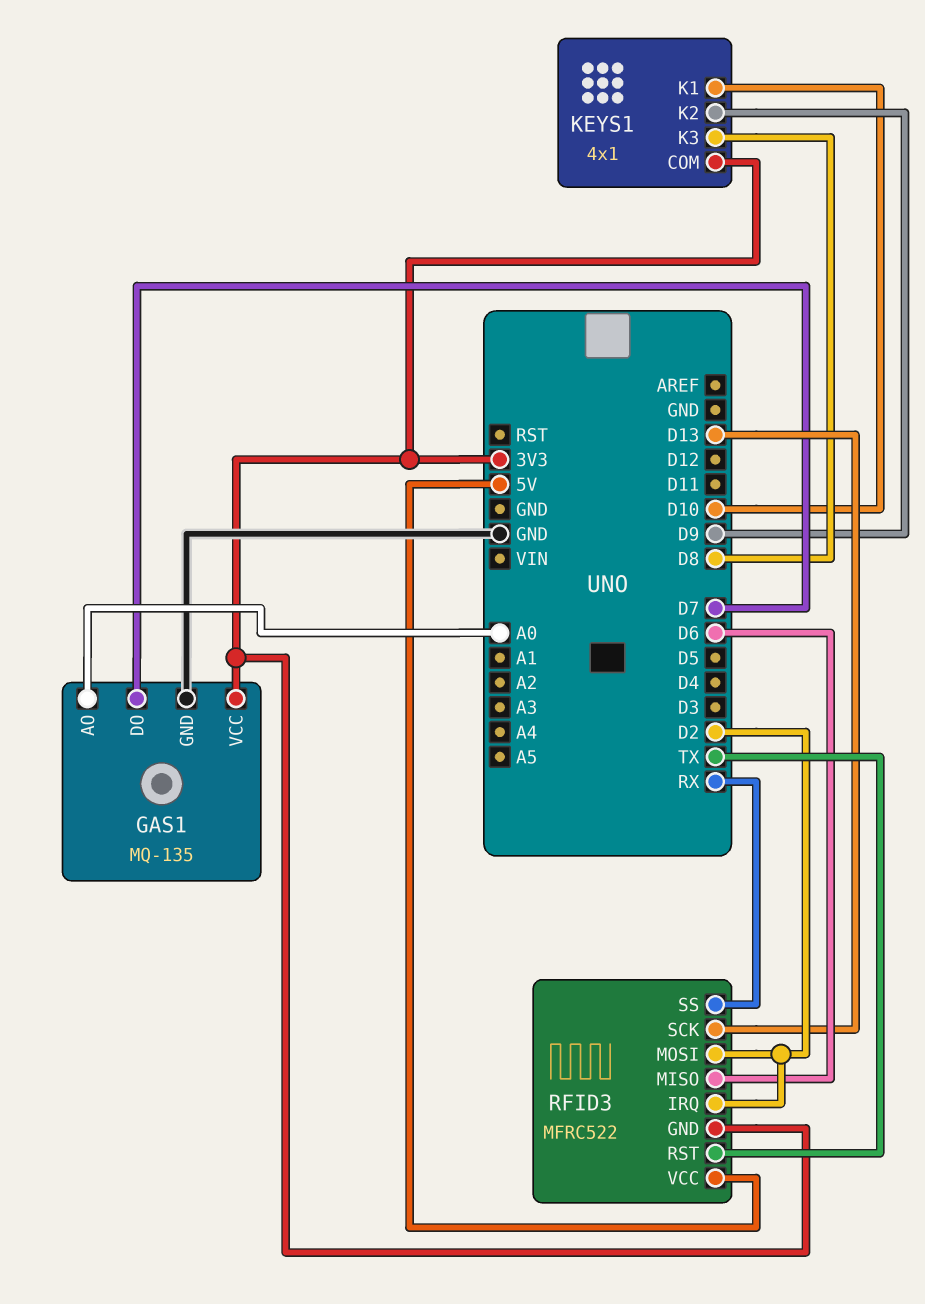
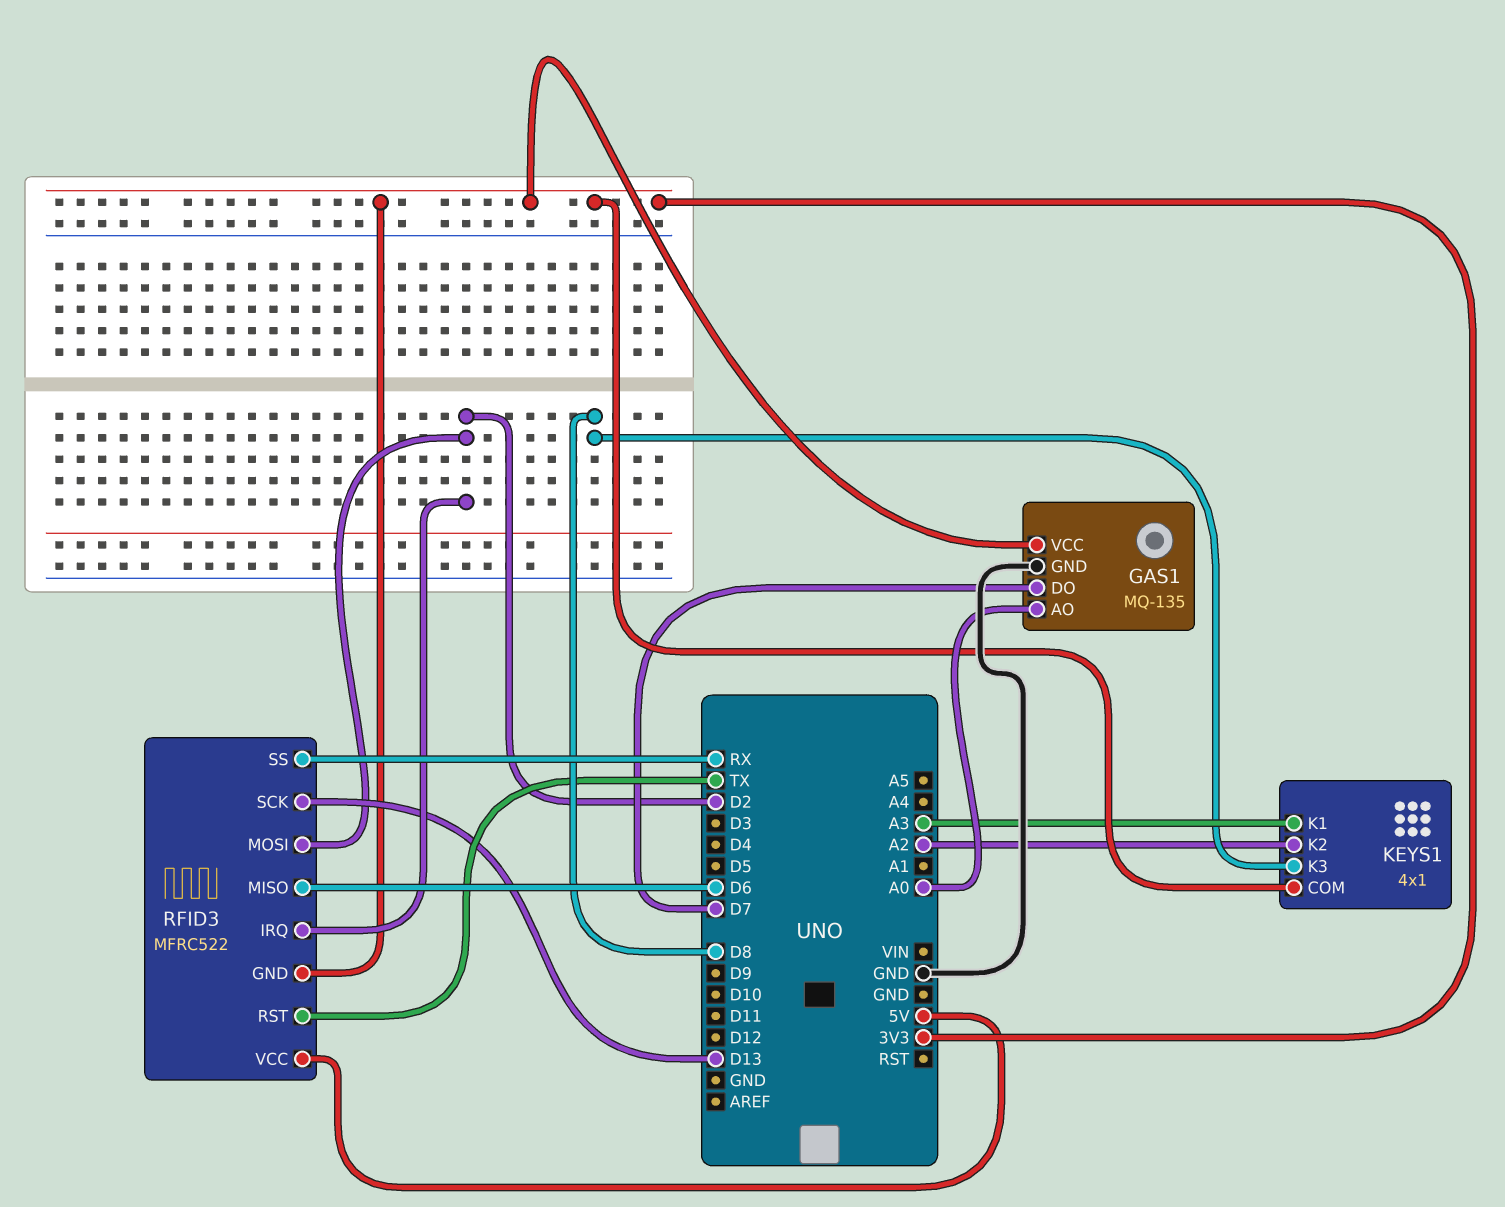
KEYS1 pin K1: D10 -> A3
KEYS1 pin K2: D9 -> A2

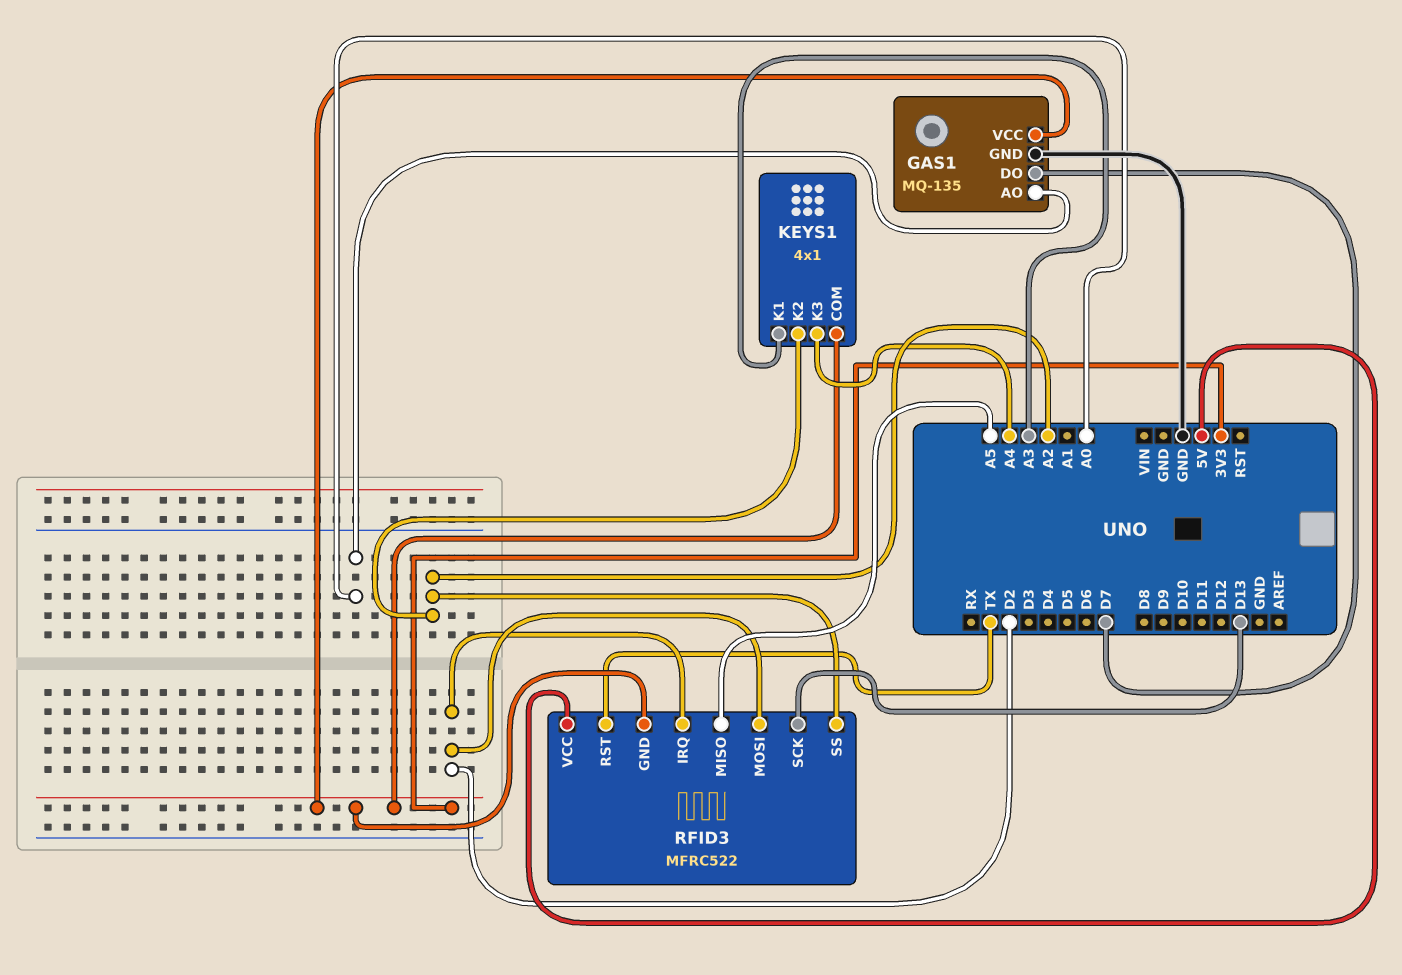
KEYS1 pin K3: D8 -> A4
RFID3 pin MISO: D6 -> A5
RFID3 pin SS: RX -> A2

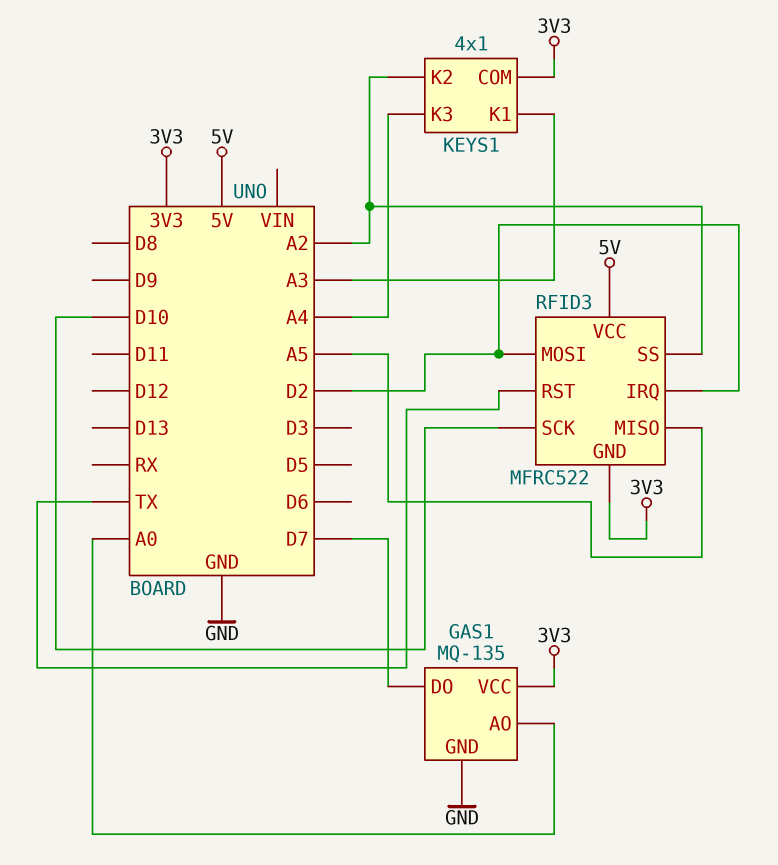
RFID3 pin SCK: D13 -> D10

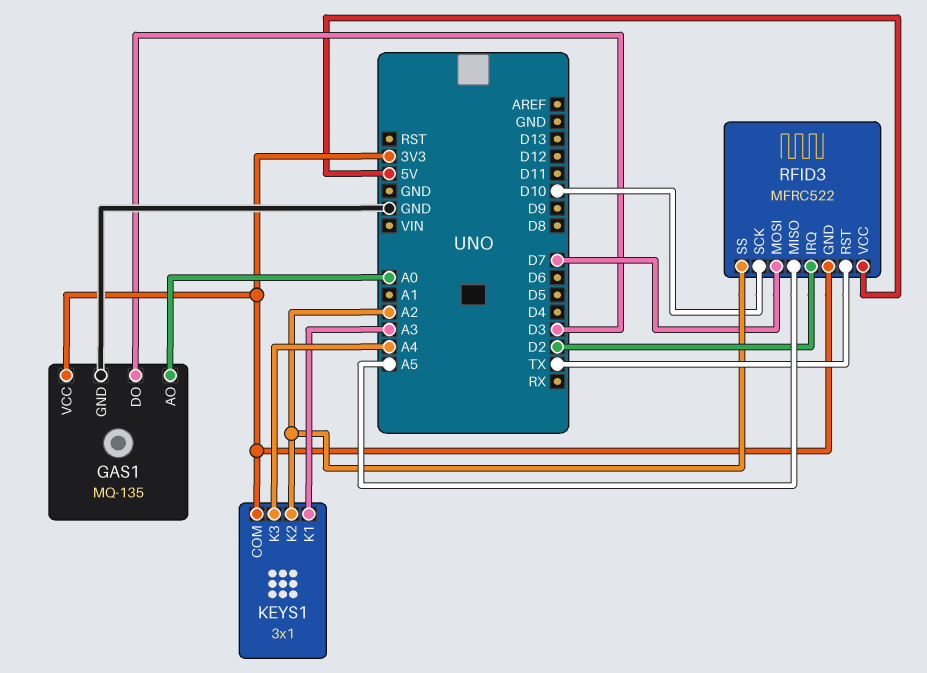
GAS1 pin DO: D7 -> D3
KEYS1: 4x1 -> 3x1
RFID3 pin MOSI: D2 -> D7

